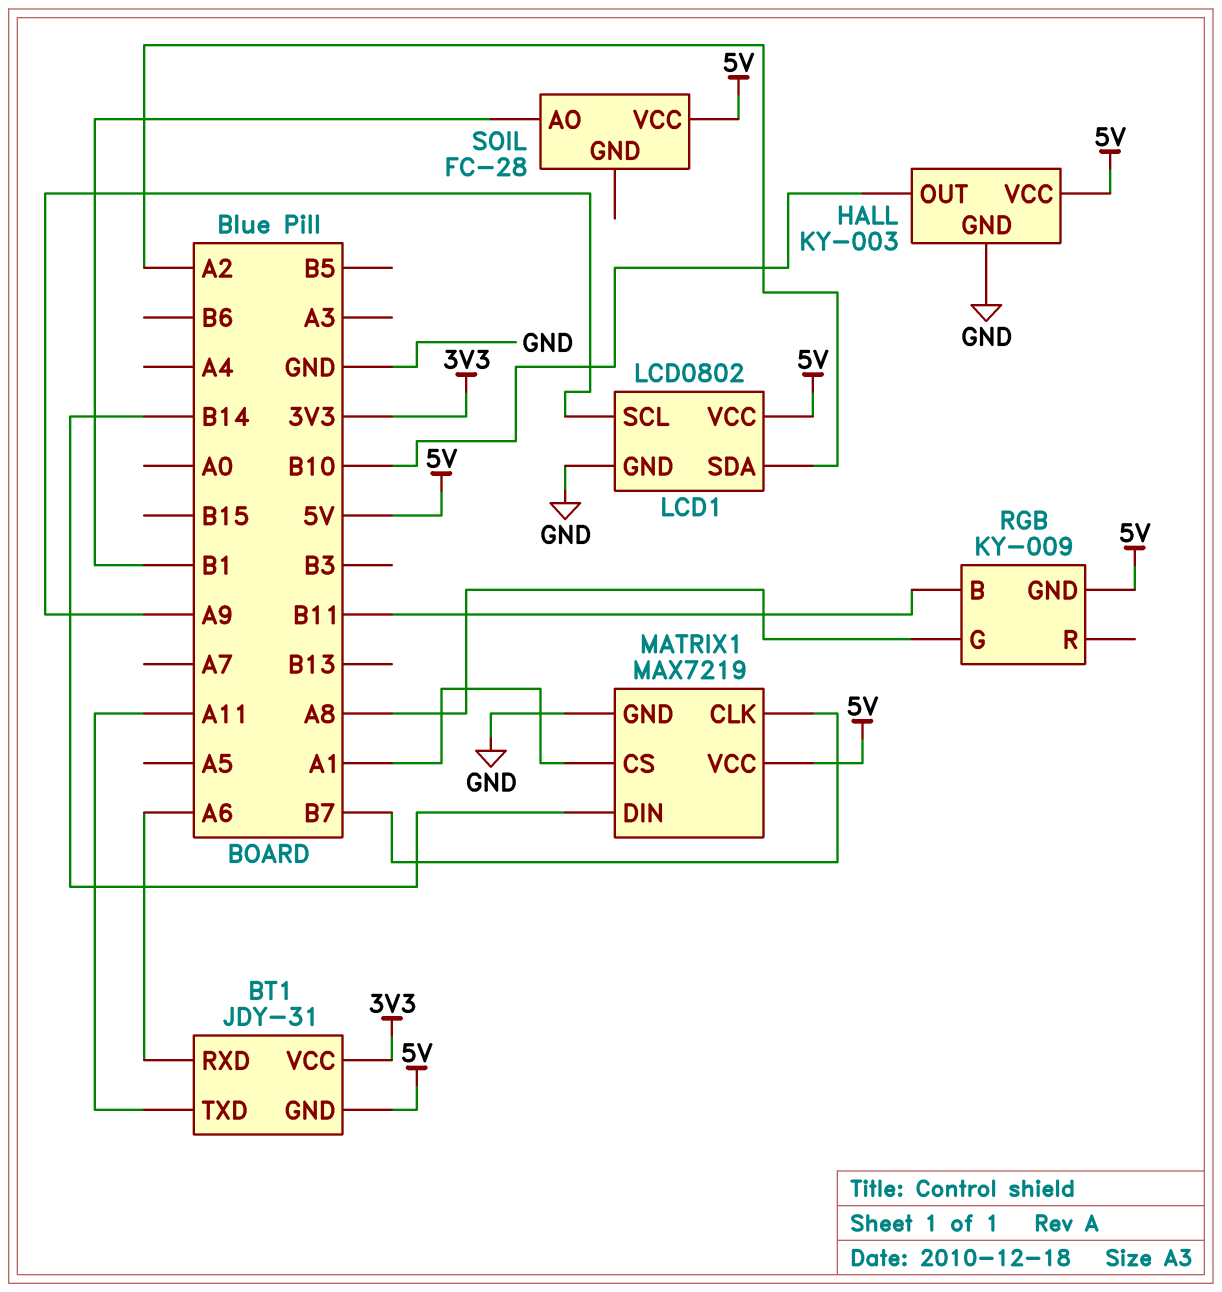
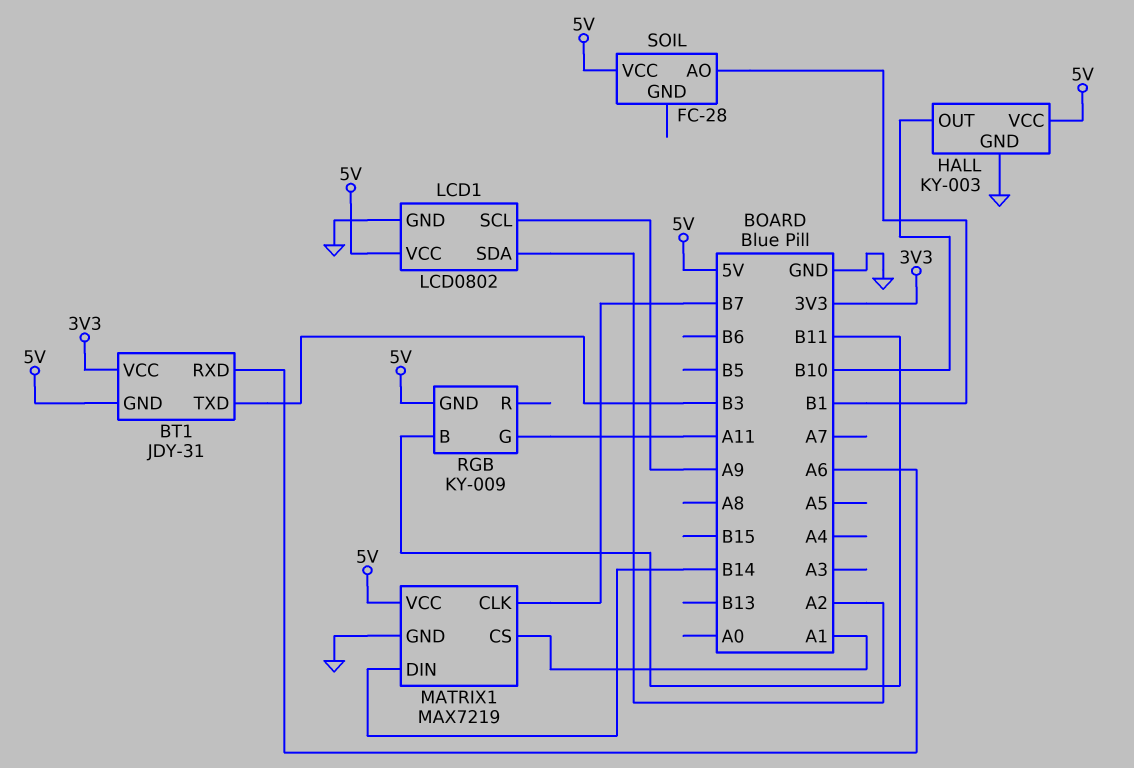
BT1 pin TXD: A11 -> B3
RGB pin G: A8 -> A11

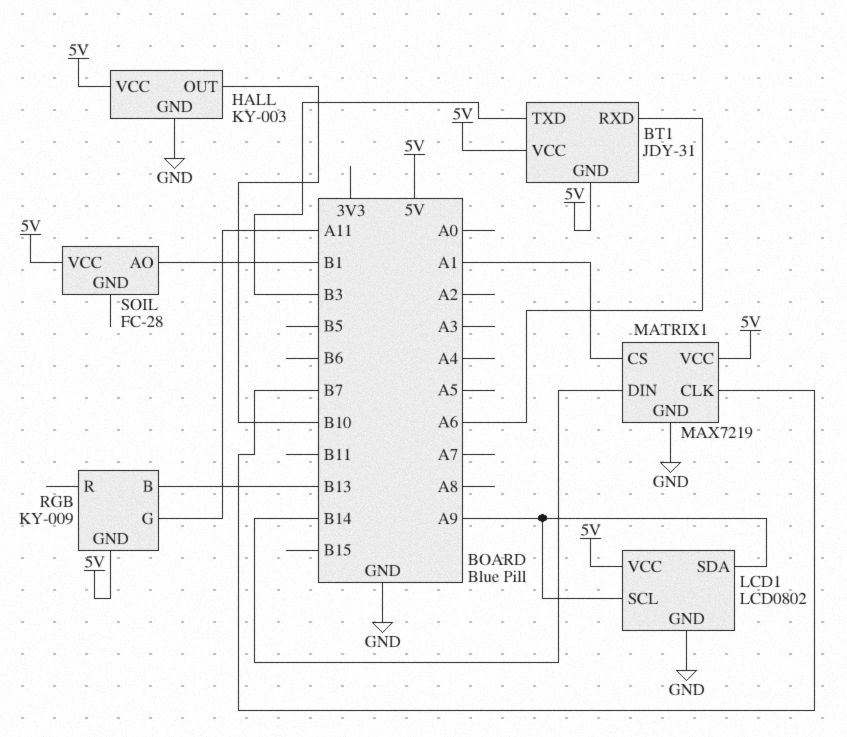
BT1 pin VCC: 3V3 -> 5V
LCD1 pin SDA: A2 -> A9
RGB pin B: B11 -> B13

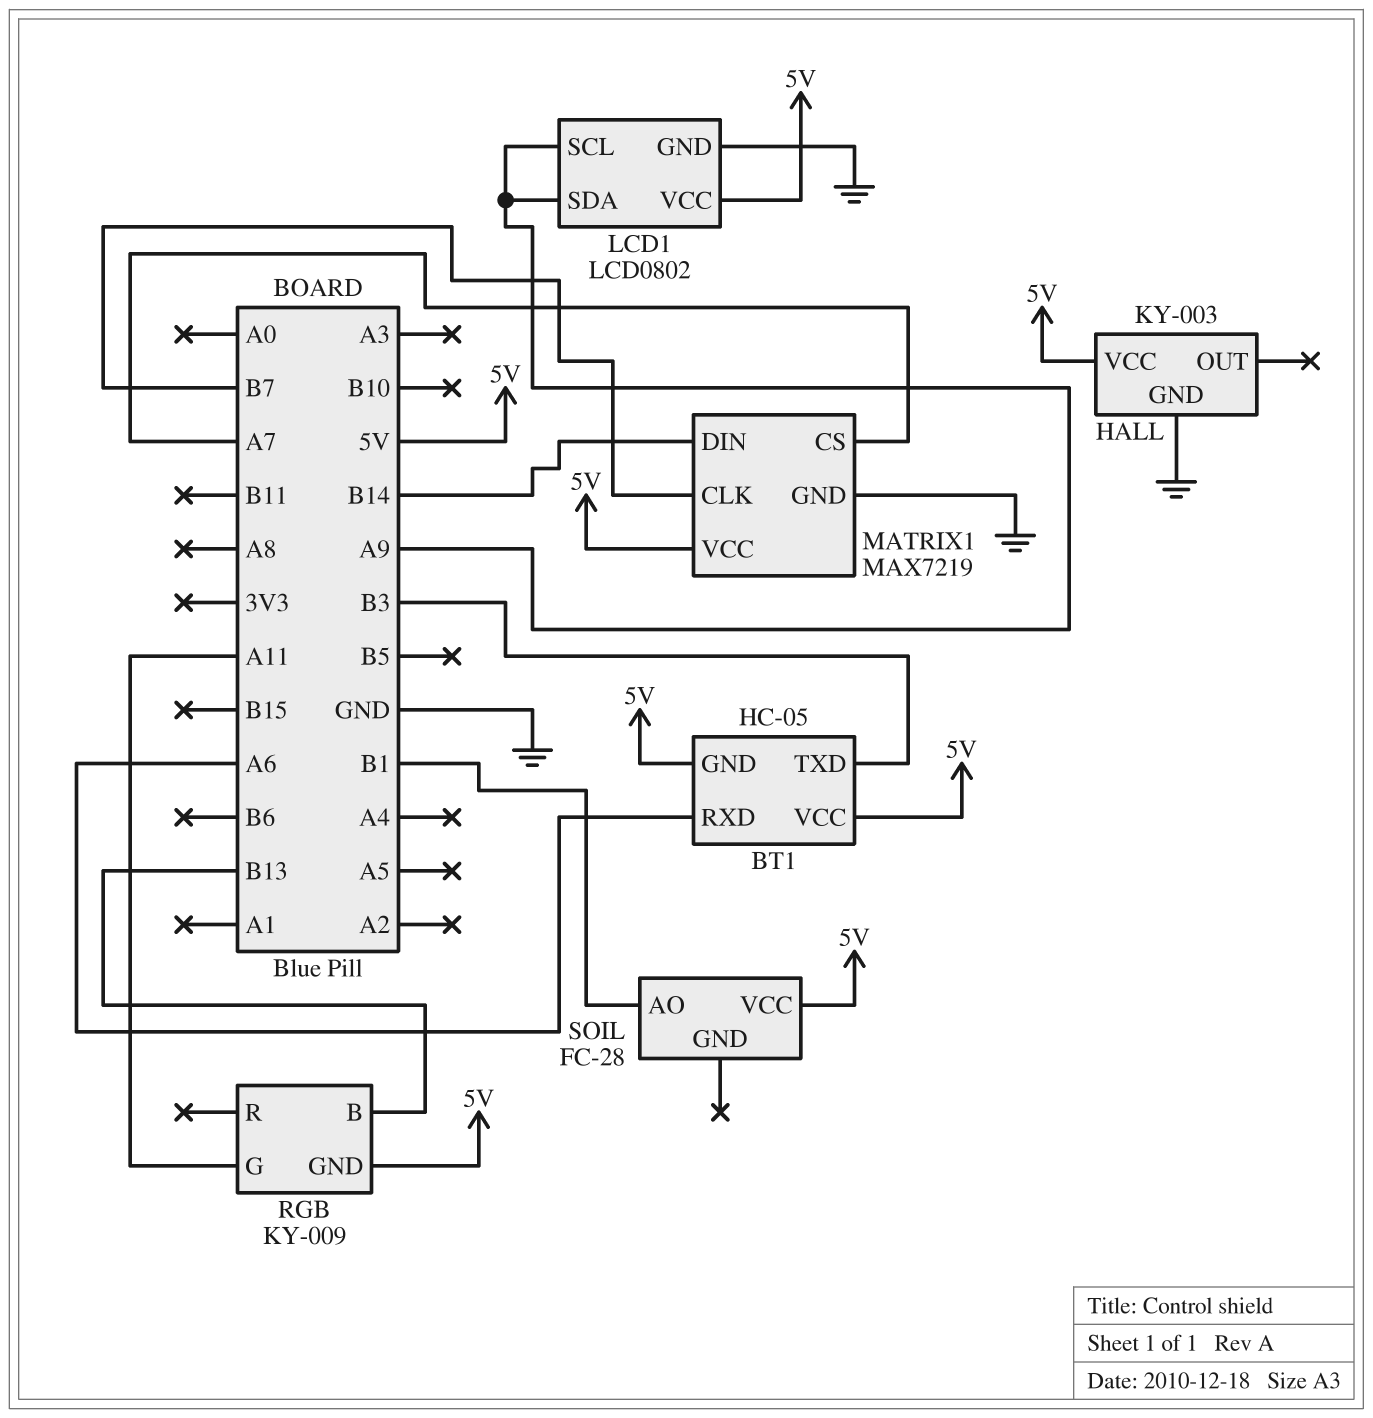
BT1: JDY-31 -> HC-05
HALL pin OUT: B10 -> none
MATRIX1 pin CS: A1 -> A7

